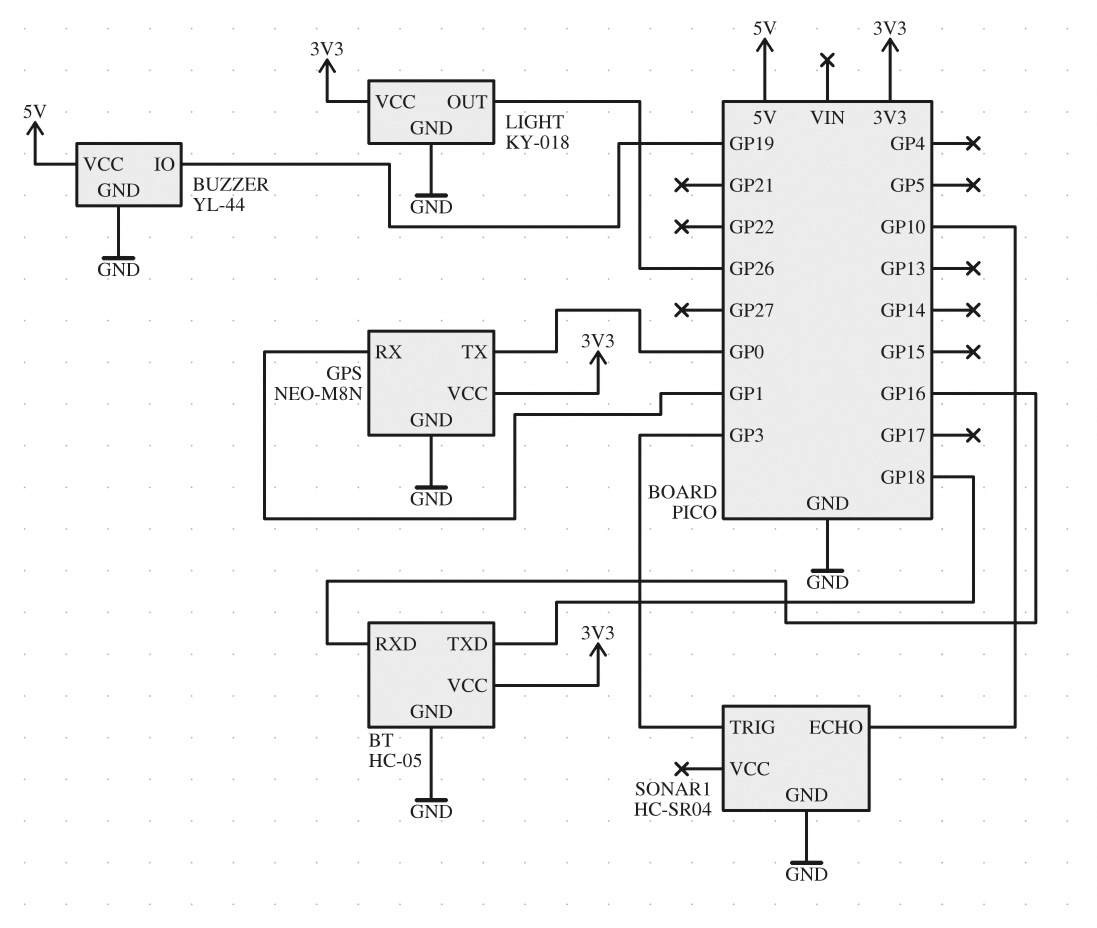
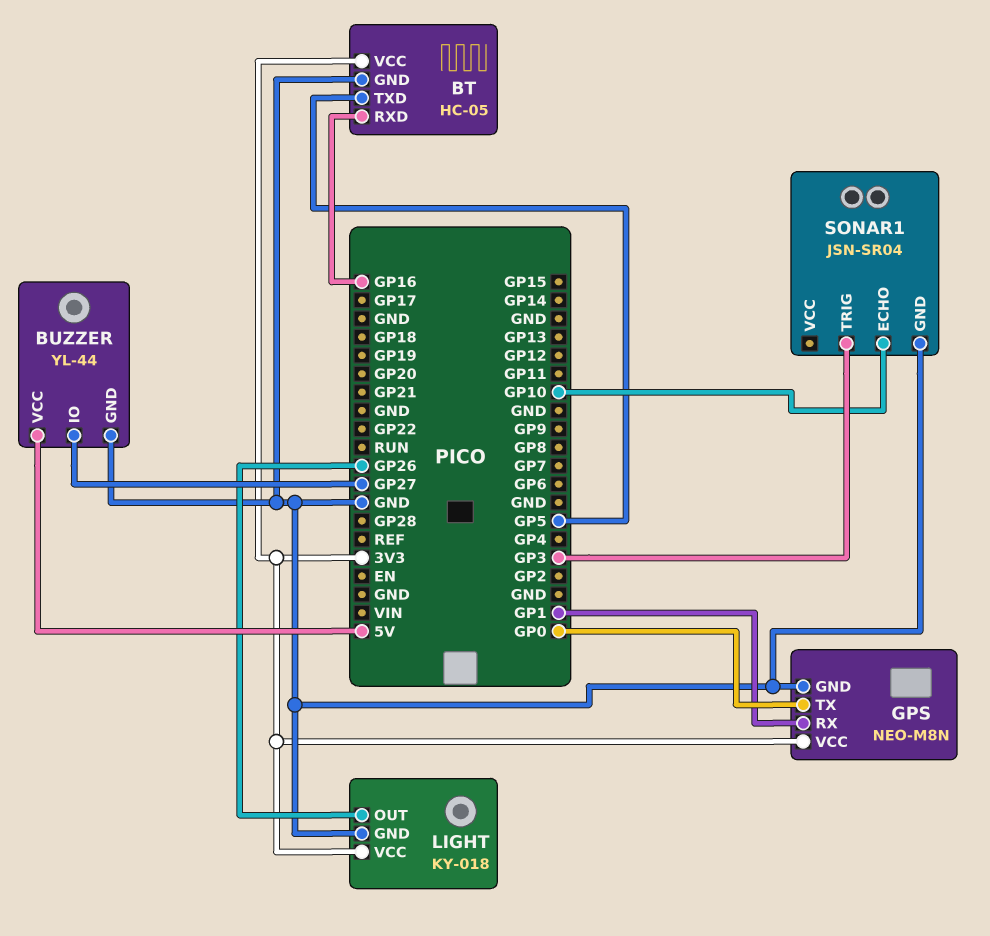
BT pin TXD: GP18 -> GP5
BUZZER pin IO: GP19 -> GP27
SONAR1: HC-SR04 -> JSN-SR04

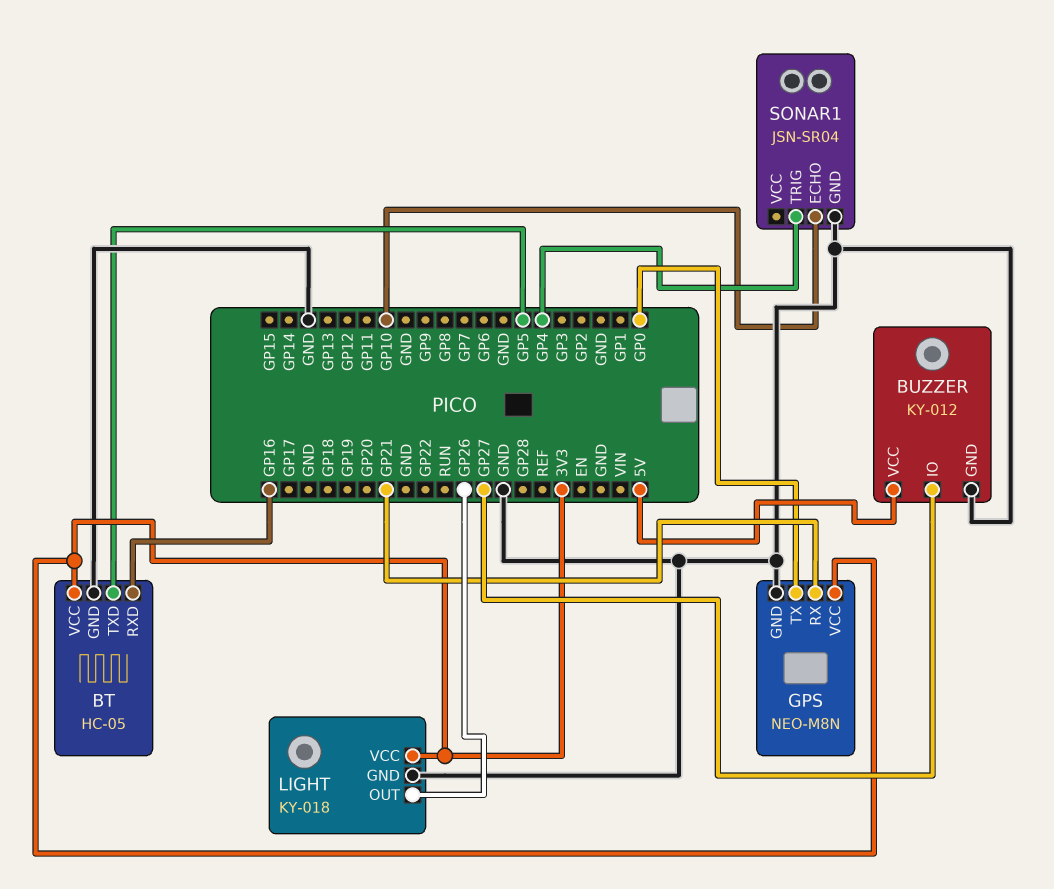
BUZZER: YL-44 -> KY-012
GPS pin RX: GP1 -> GP21
SONAR1 pin TRIG: GP3 -> GP4

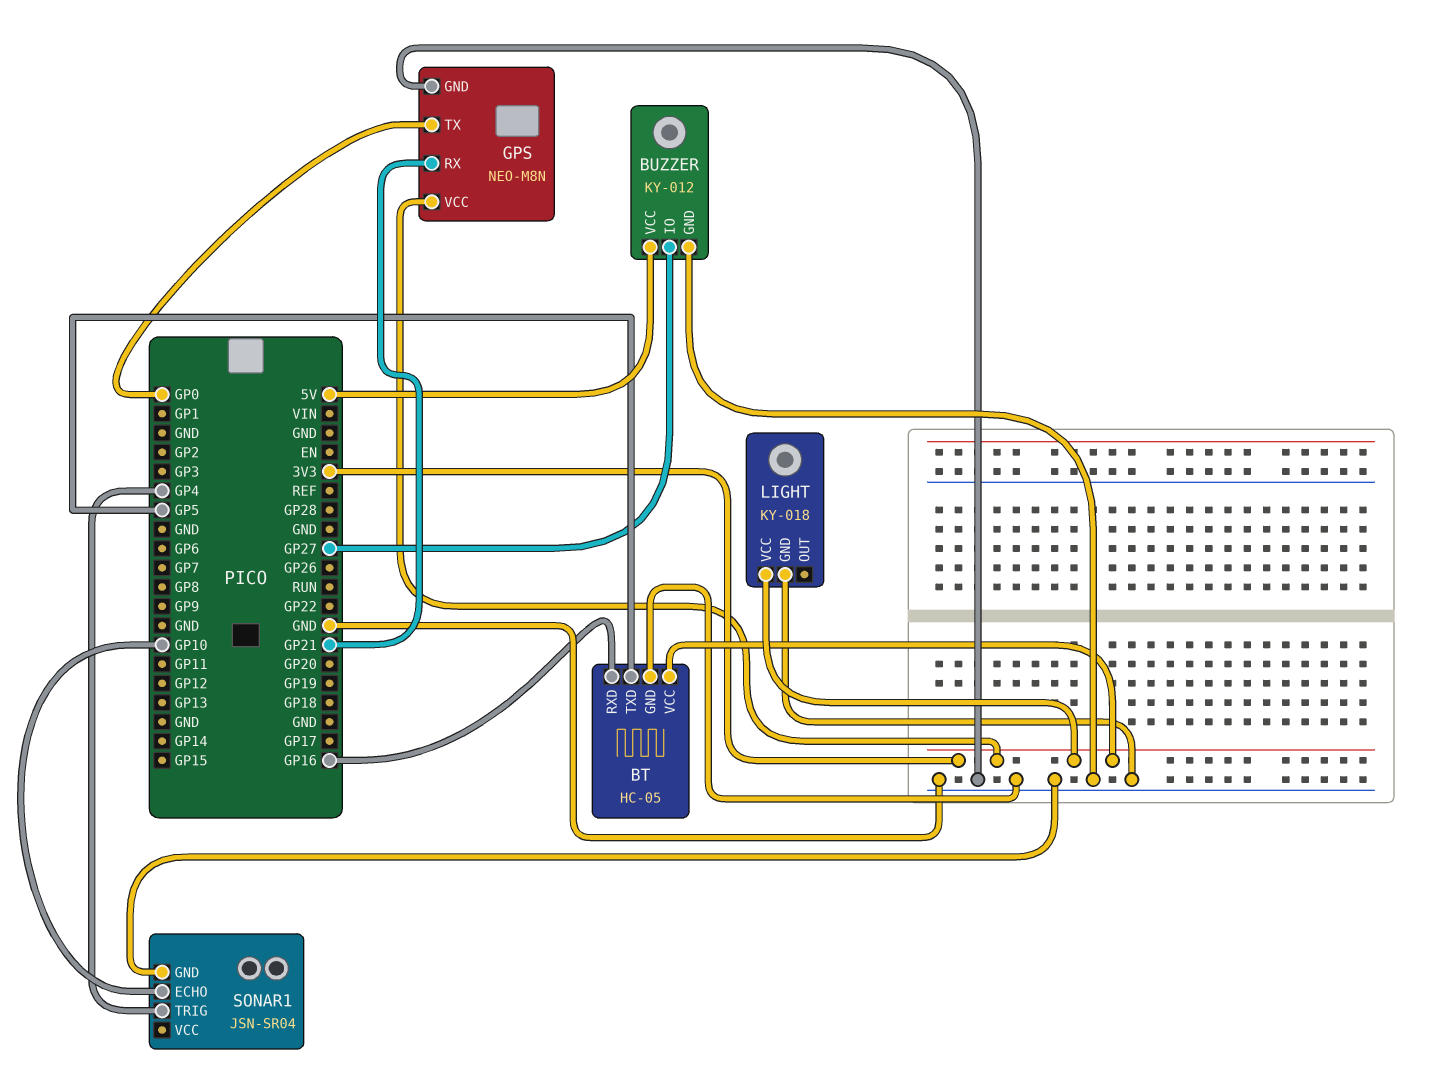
LIGHT pin OUT: GP26 -> none

